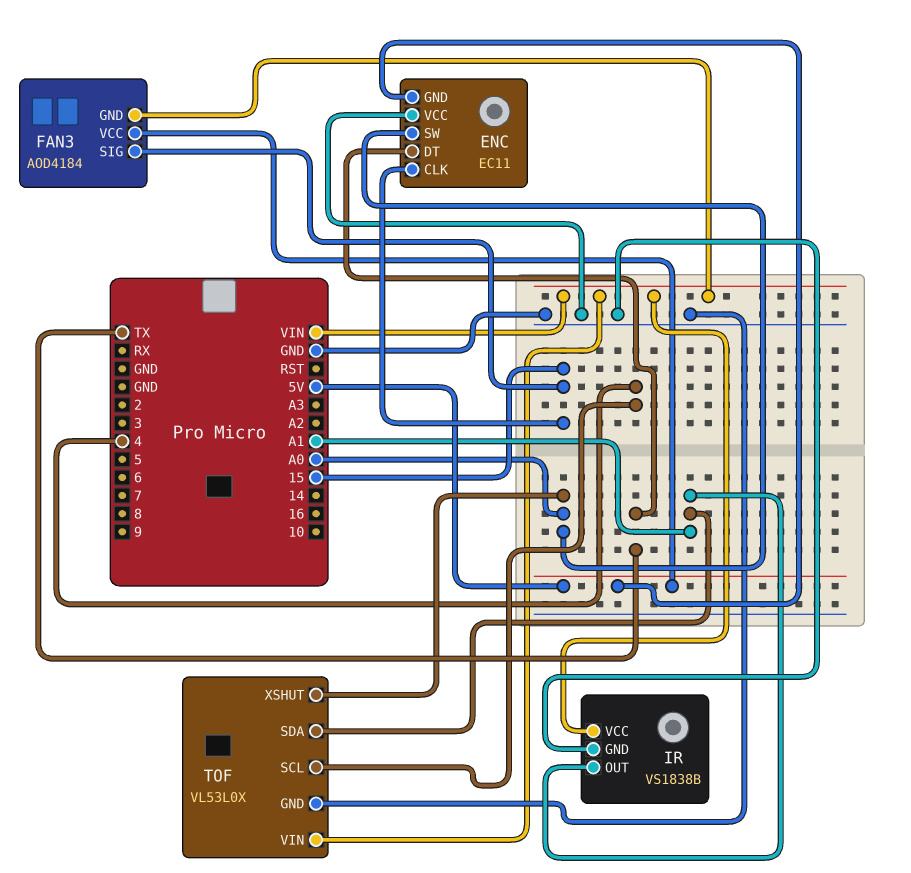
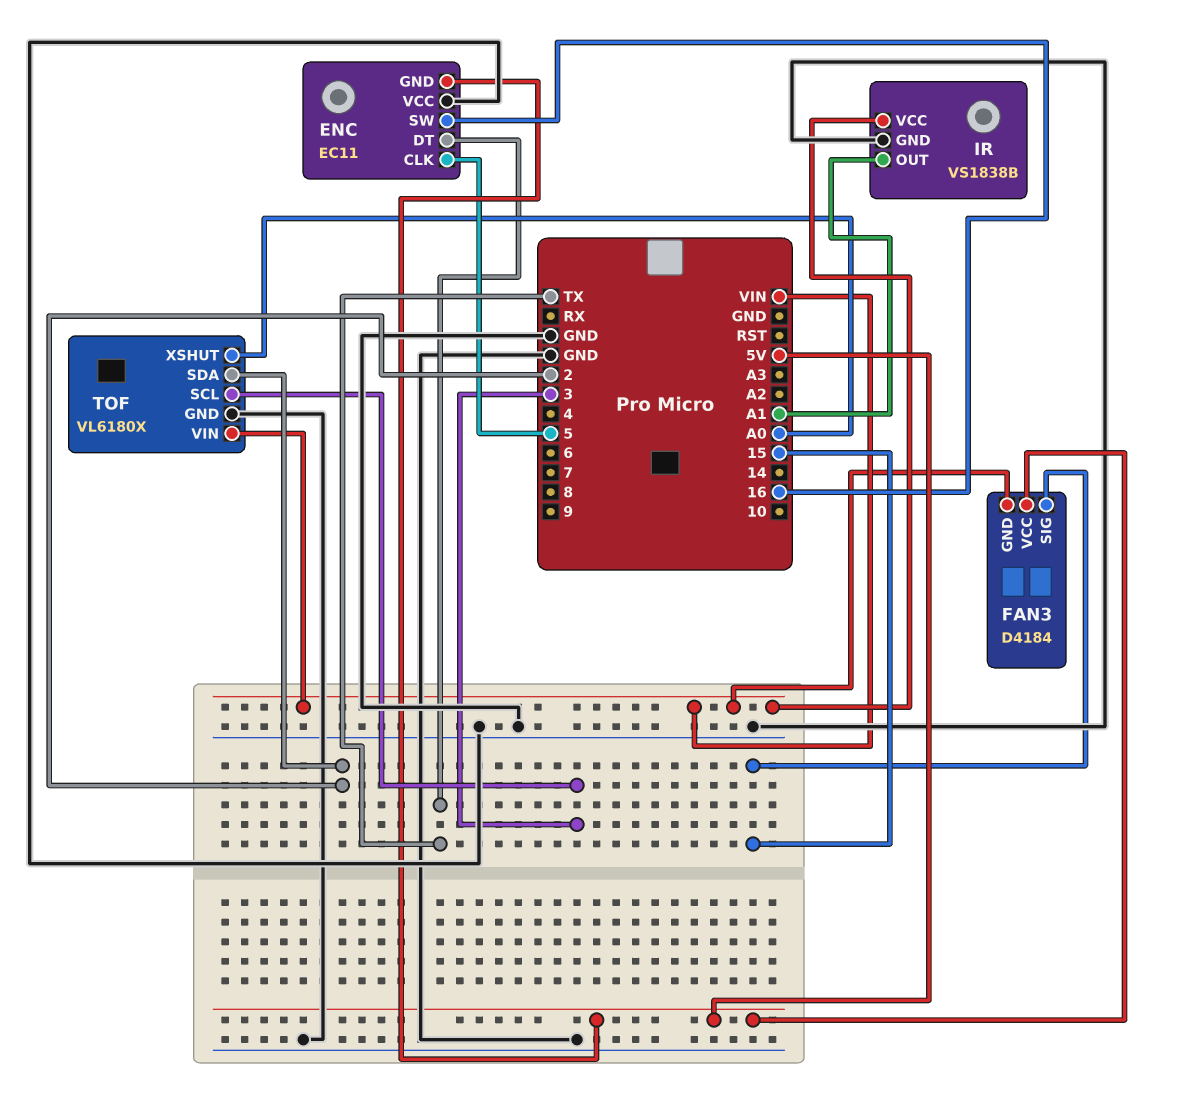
ENC pin CLK: 15 -> 5
ENC pin SW: A0 -> 16
FAN3: AOD4184 -> D4184
TOF: VL53L0X -> VL6180X
TOF pin SCL: 4 -> 3
TOF pin SDA: A1 -> 2

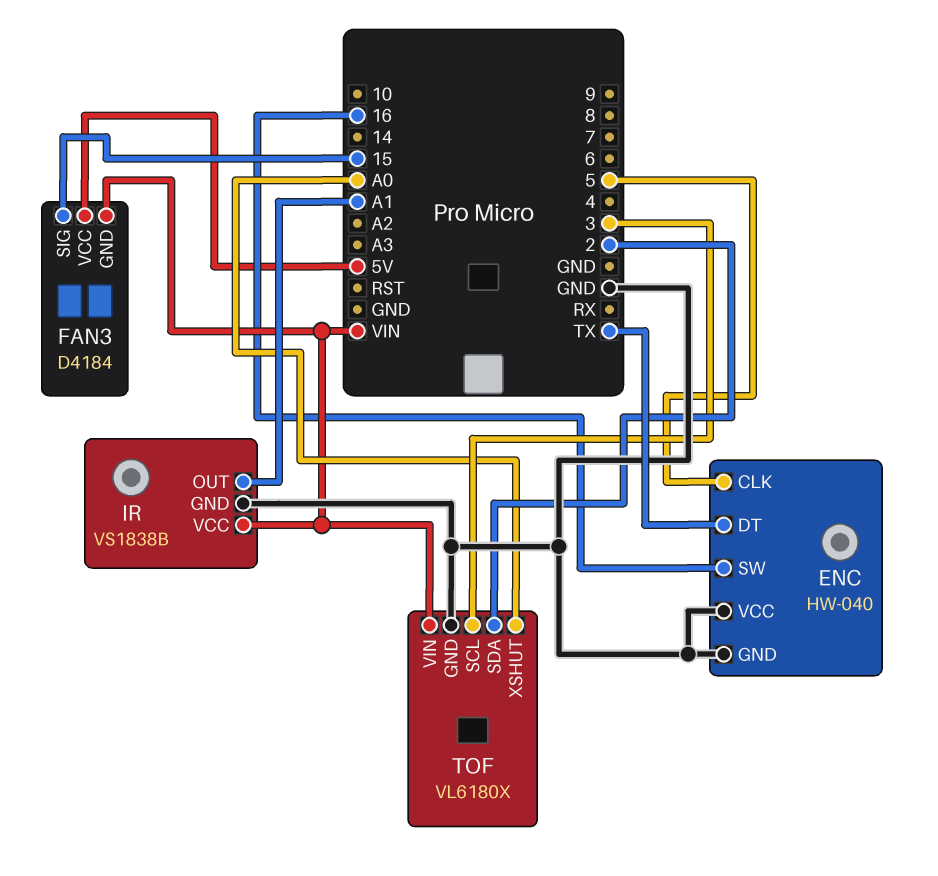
ENC: EC11 -> HW-040
ENC pin GND: 5V -> GND

